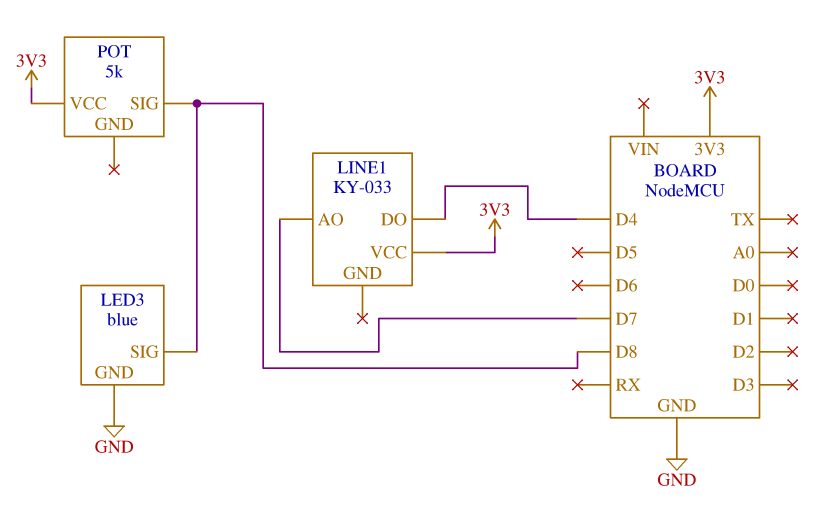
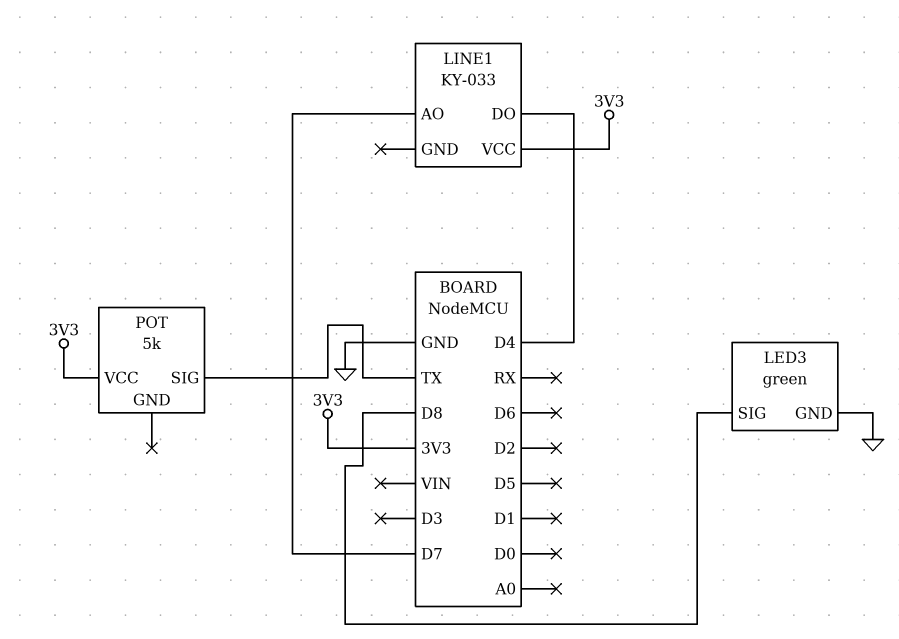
LED3: blue -> green
POT pin SIG: D8 -> TX

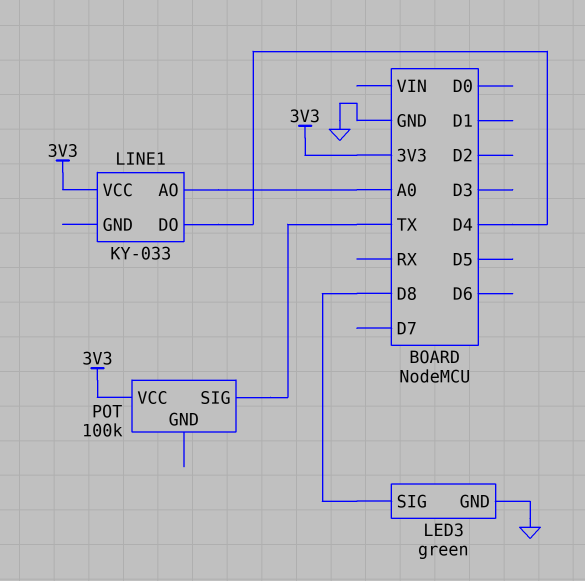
LINE1 pin AO: D7 -> A0
POT: 5k -> 100k

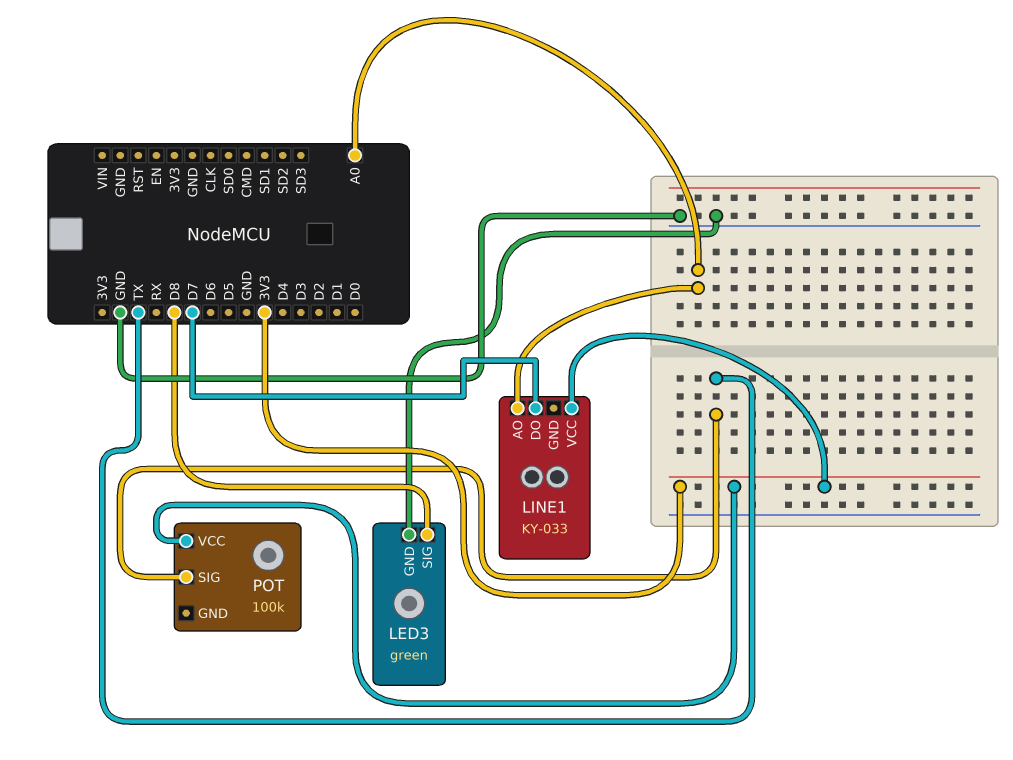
LINE1 pin DO: D4 -> D7

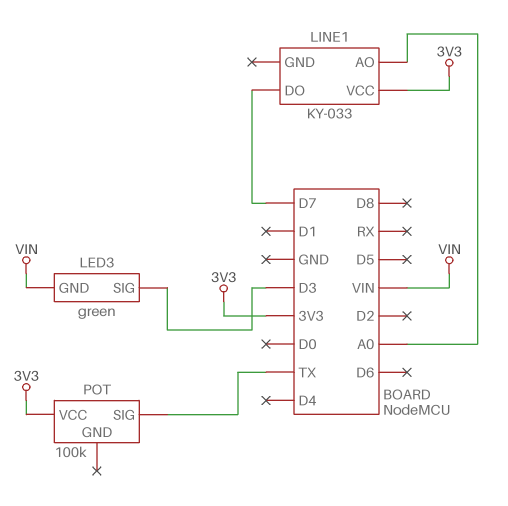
LED3 pin GND: GND -> VIN
LED3 pin SIG: D8 -> D3

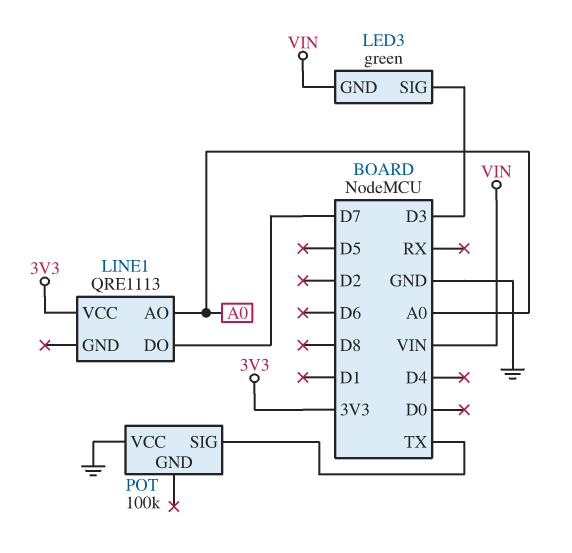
LINE1: KY-033 -> QRE1113
POT pin VCC: 3V3 -> GND

